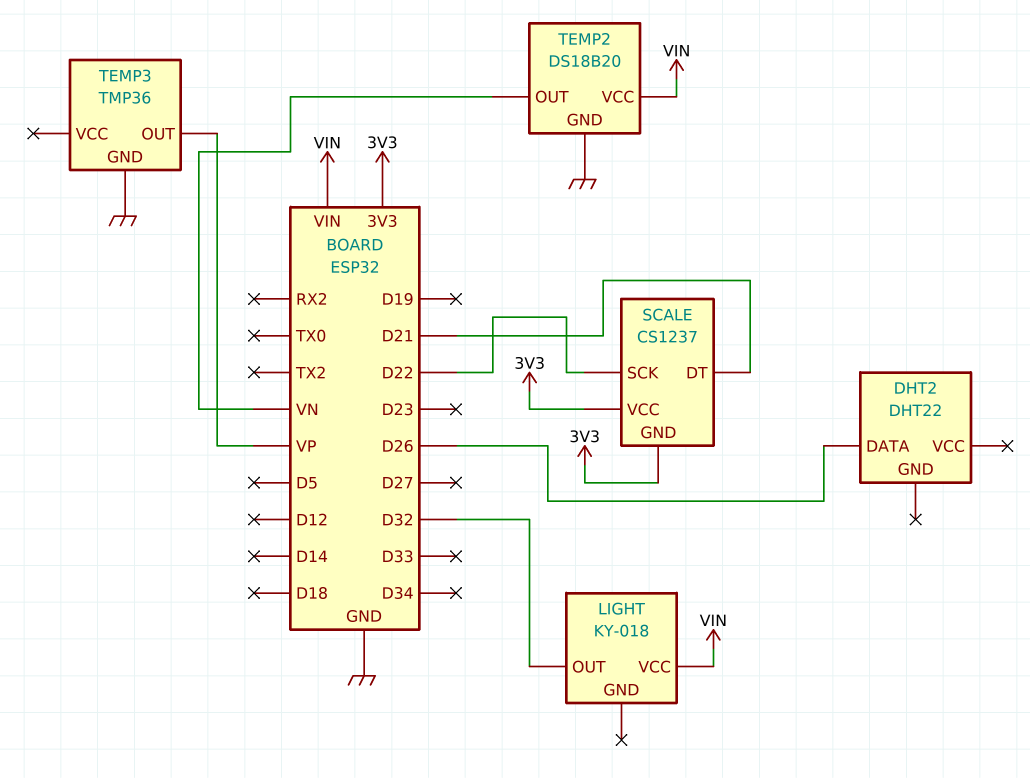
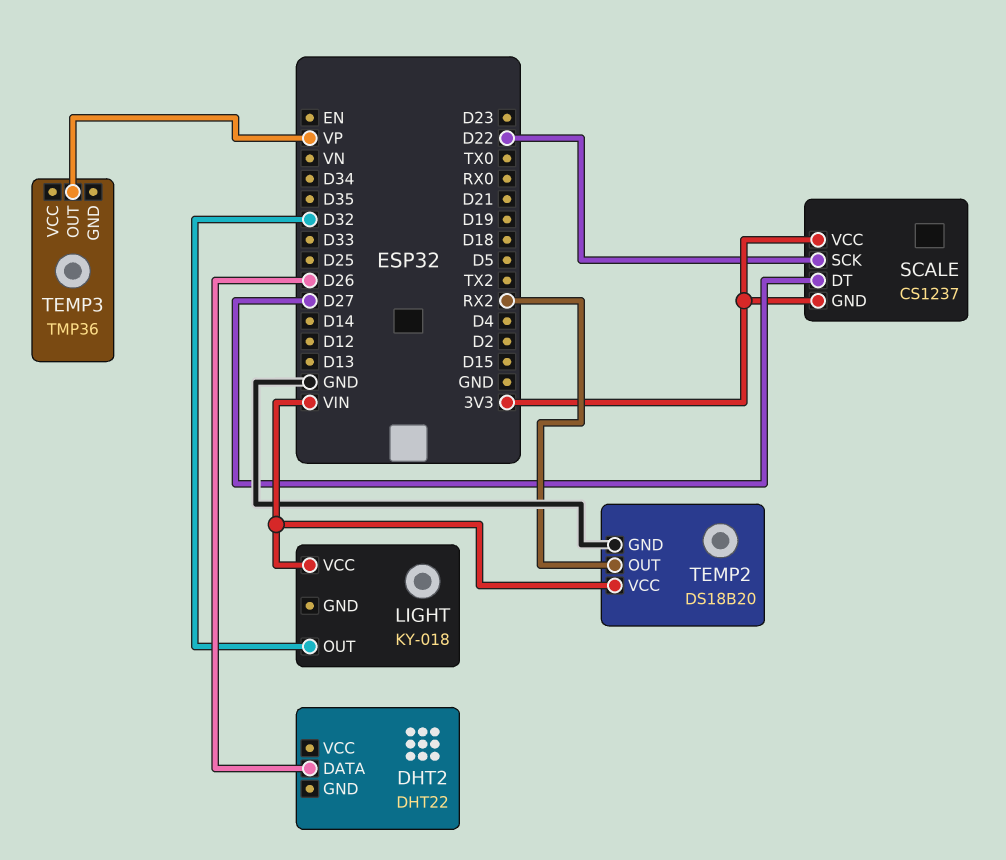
SCALE pin DT: D21 -> D27
TEMP2 pin OUT: VN -> RX2
TEMP3 pin GND: GND -> none

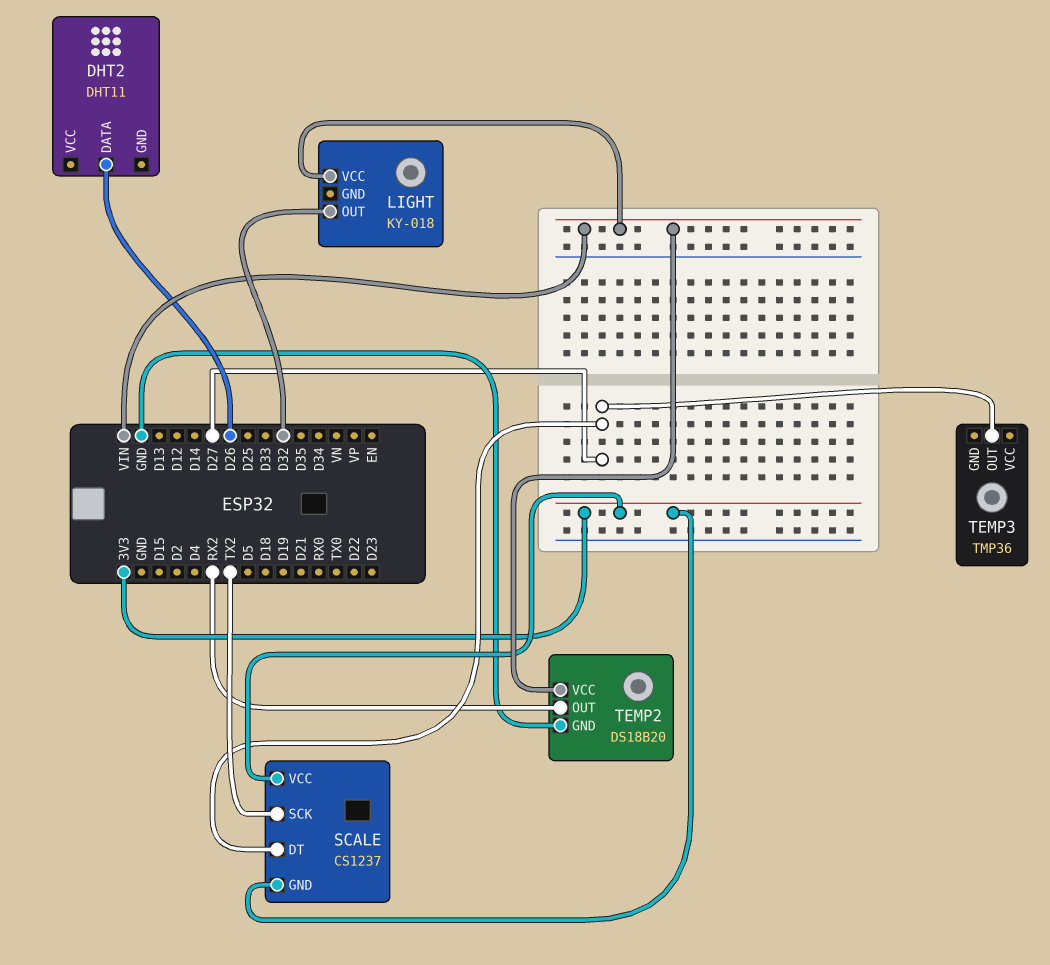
DHT2: DHT22 -> DHT11
SCALE pin SCK: D22 -> TX2
TEMP3 pin OUT: VP -> D27

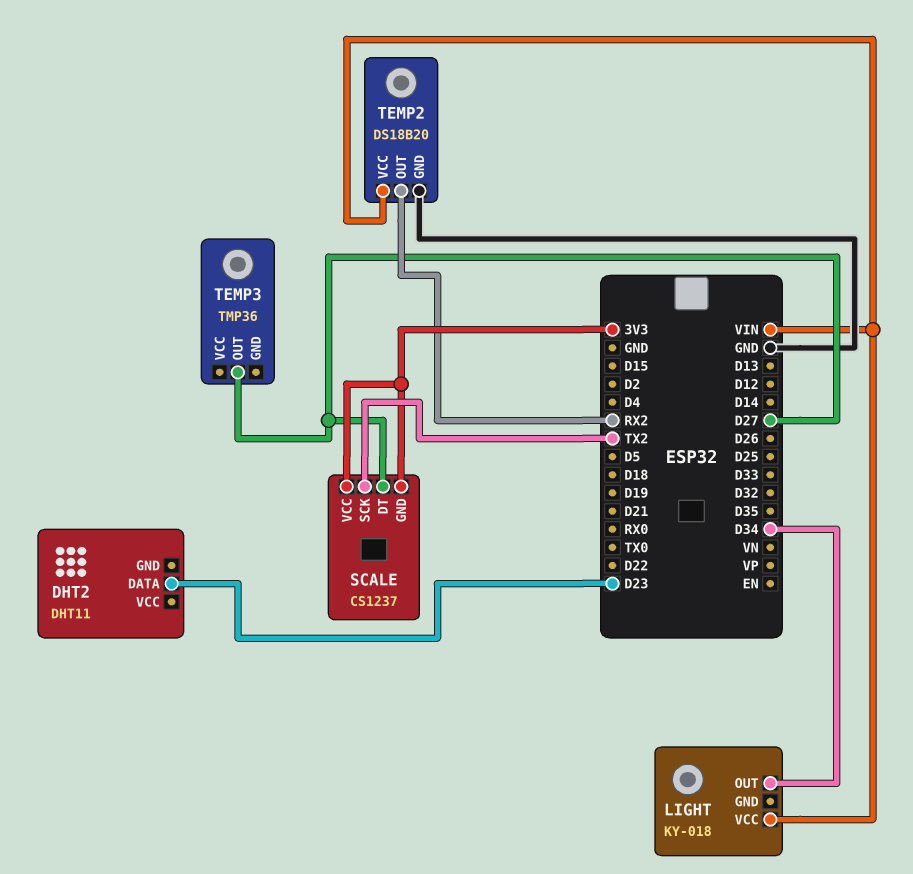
DHT2 pin DATA: D26 -> D23
LIGHT pin OUT: D32 -> D34

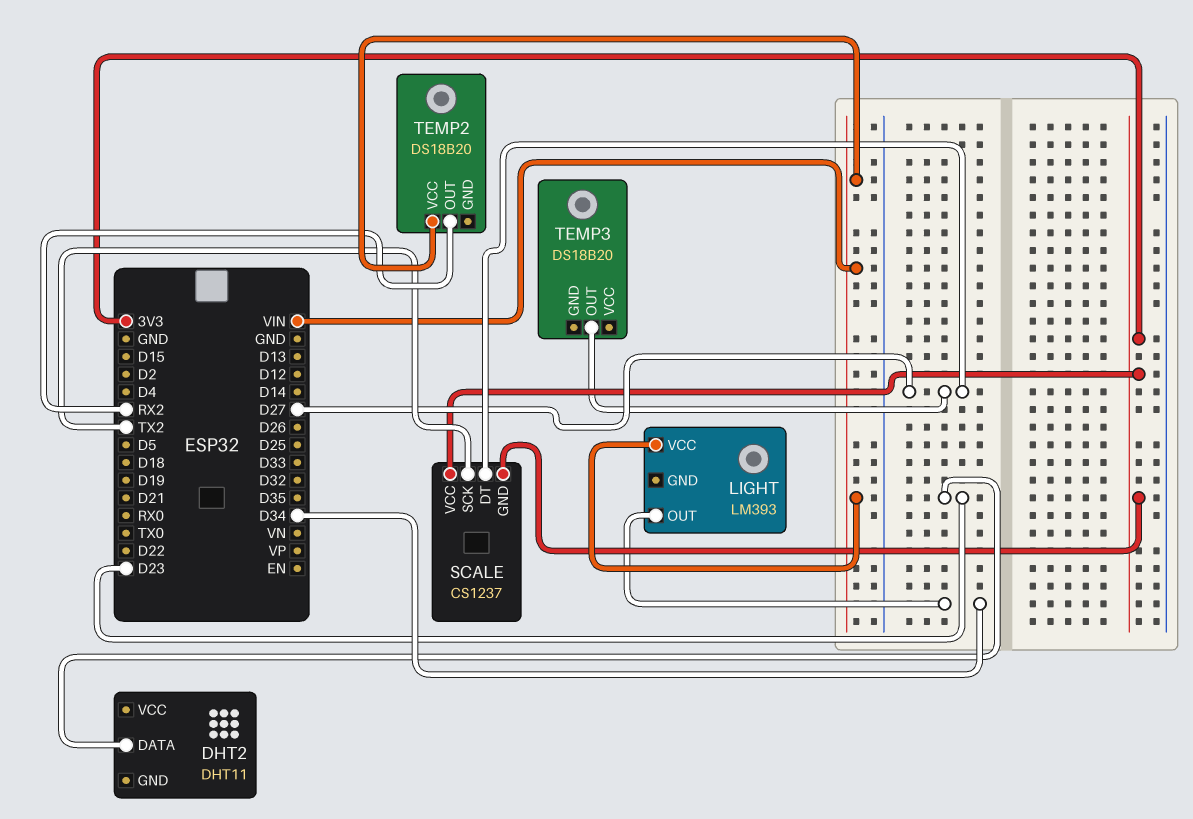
LIGHT: KY-018 -> LM393
TEMP2 pin GND: GND -> none
TEMP3: TMP36 -> DS18B20

